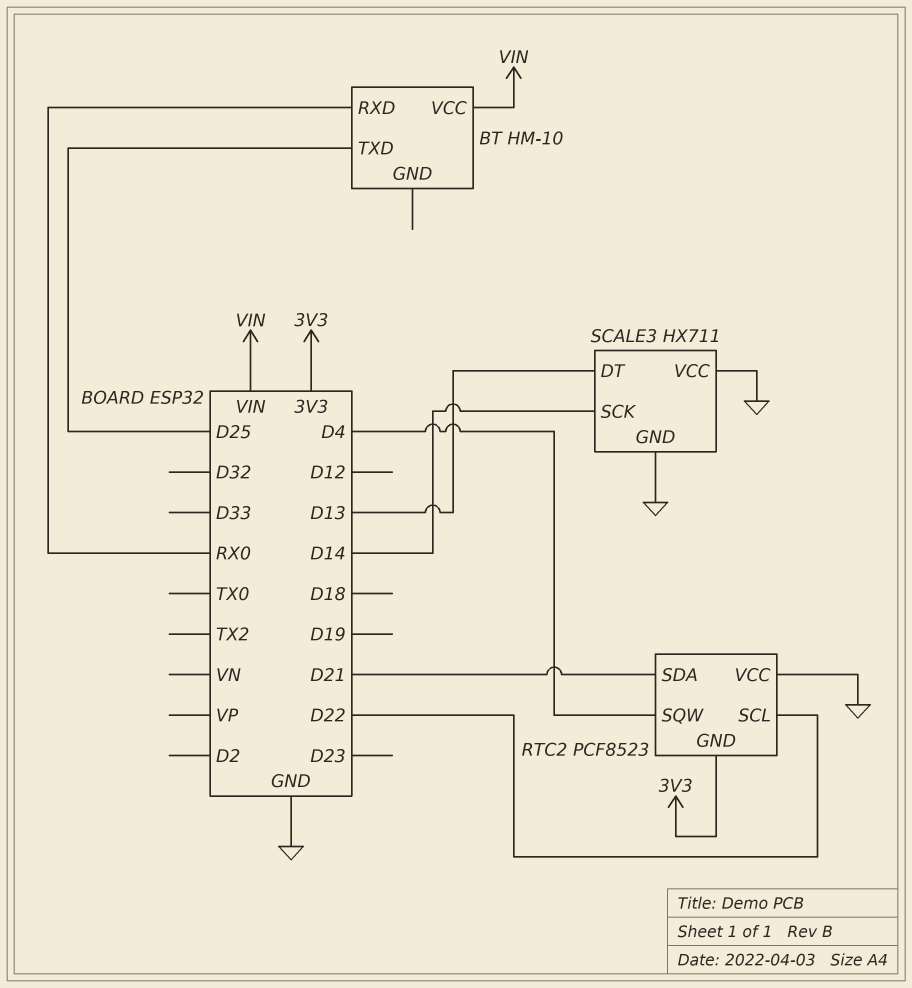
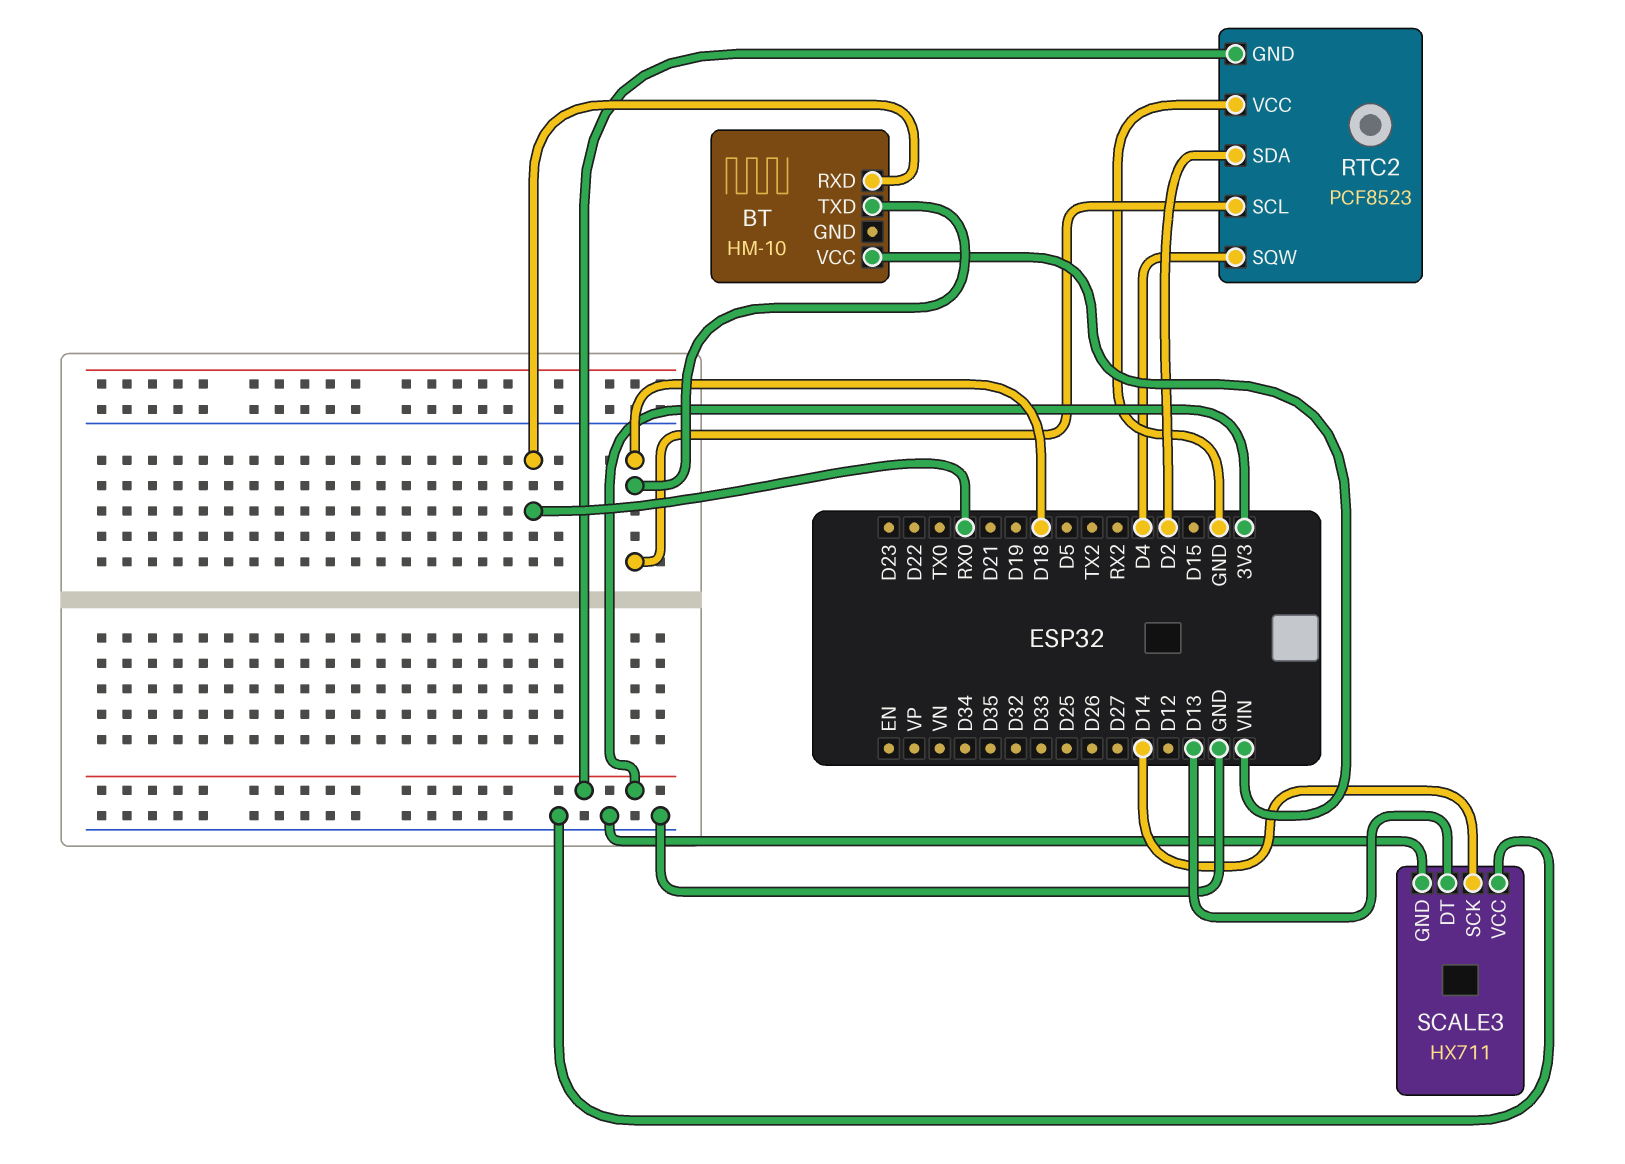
BT pin TXD: D25 -> D18
RTC2 pin SCL: D22 -> D18
RTC2 pin SDA: D21 -> D2

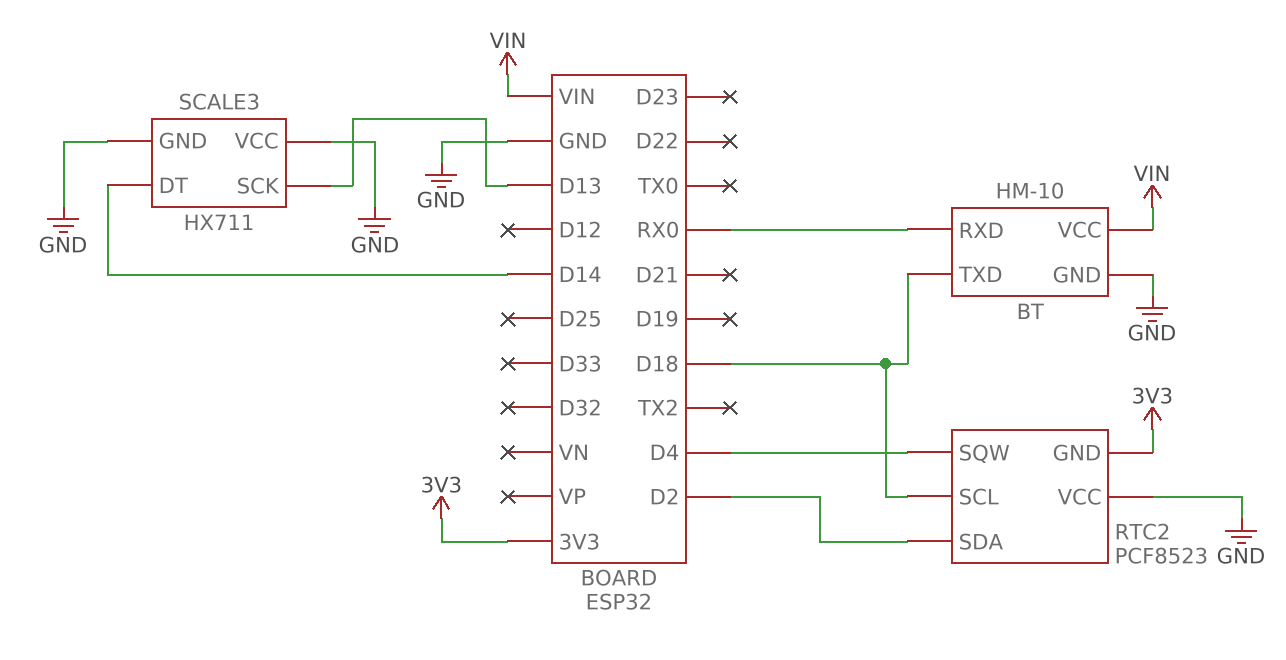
BT pin GND: none -> GND
SCALE3 pin DT: D13 -> D14
SCALE3 pin SCK: D14 -> D13

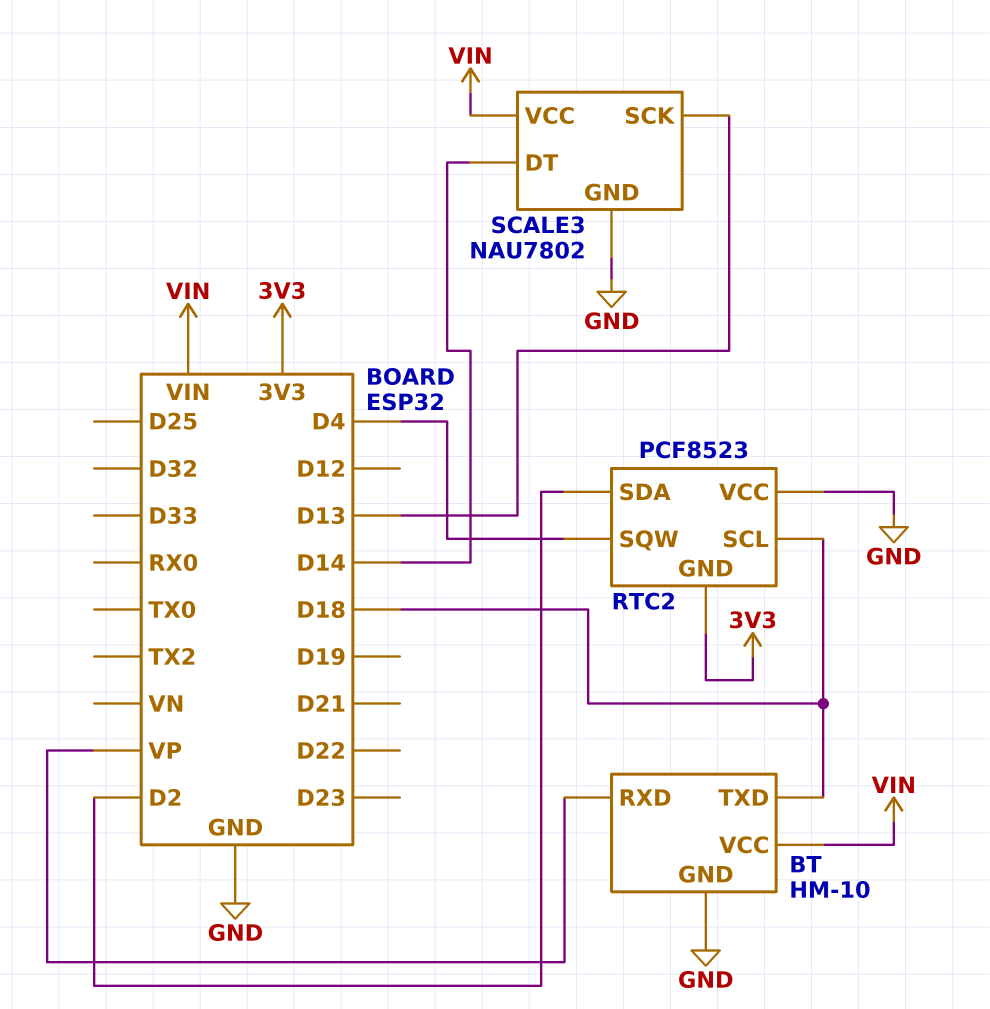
BT pin RXD: RX0 -> VP
SCALE3: HX711 -> NAU7802
SCALE3 pin VCC: GND -> VIN

